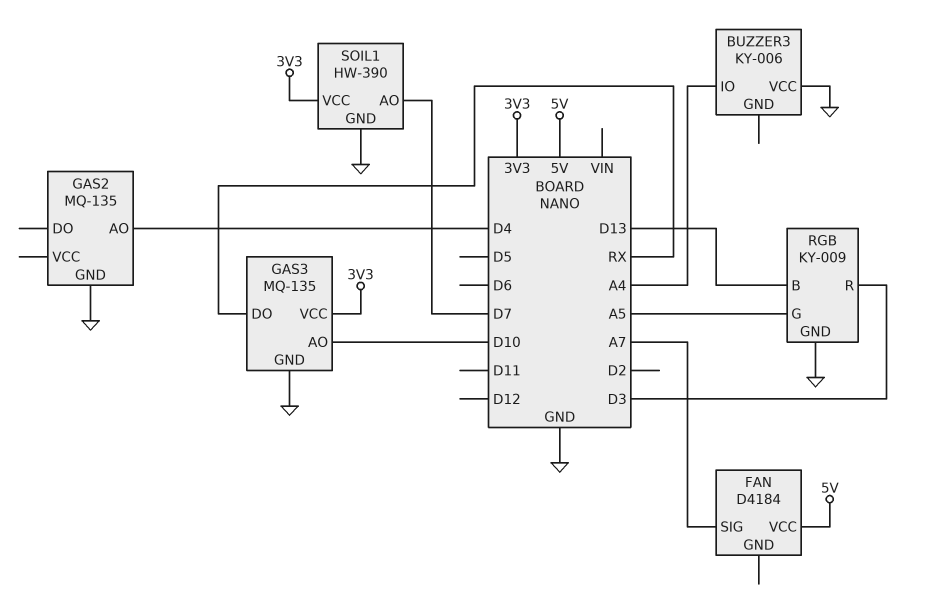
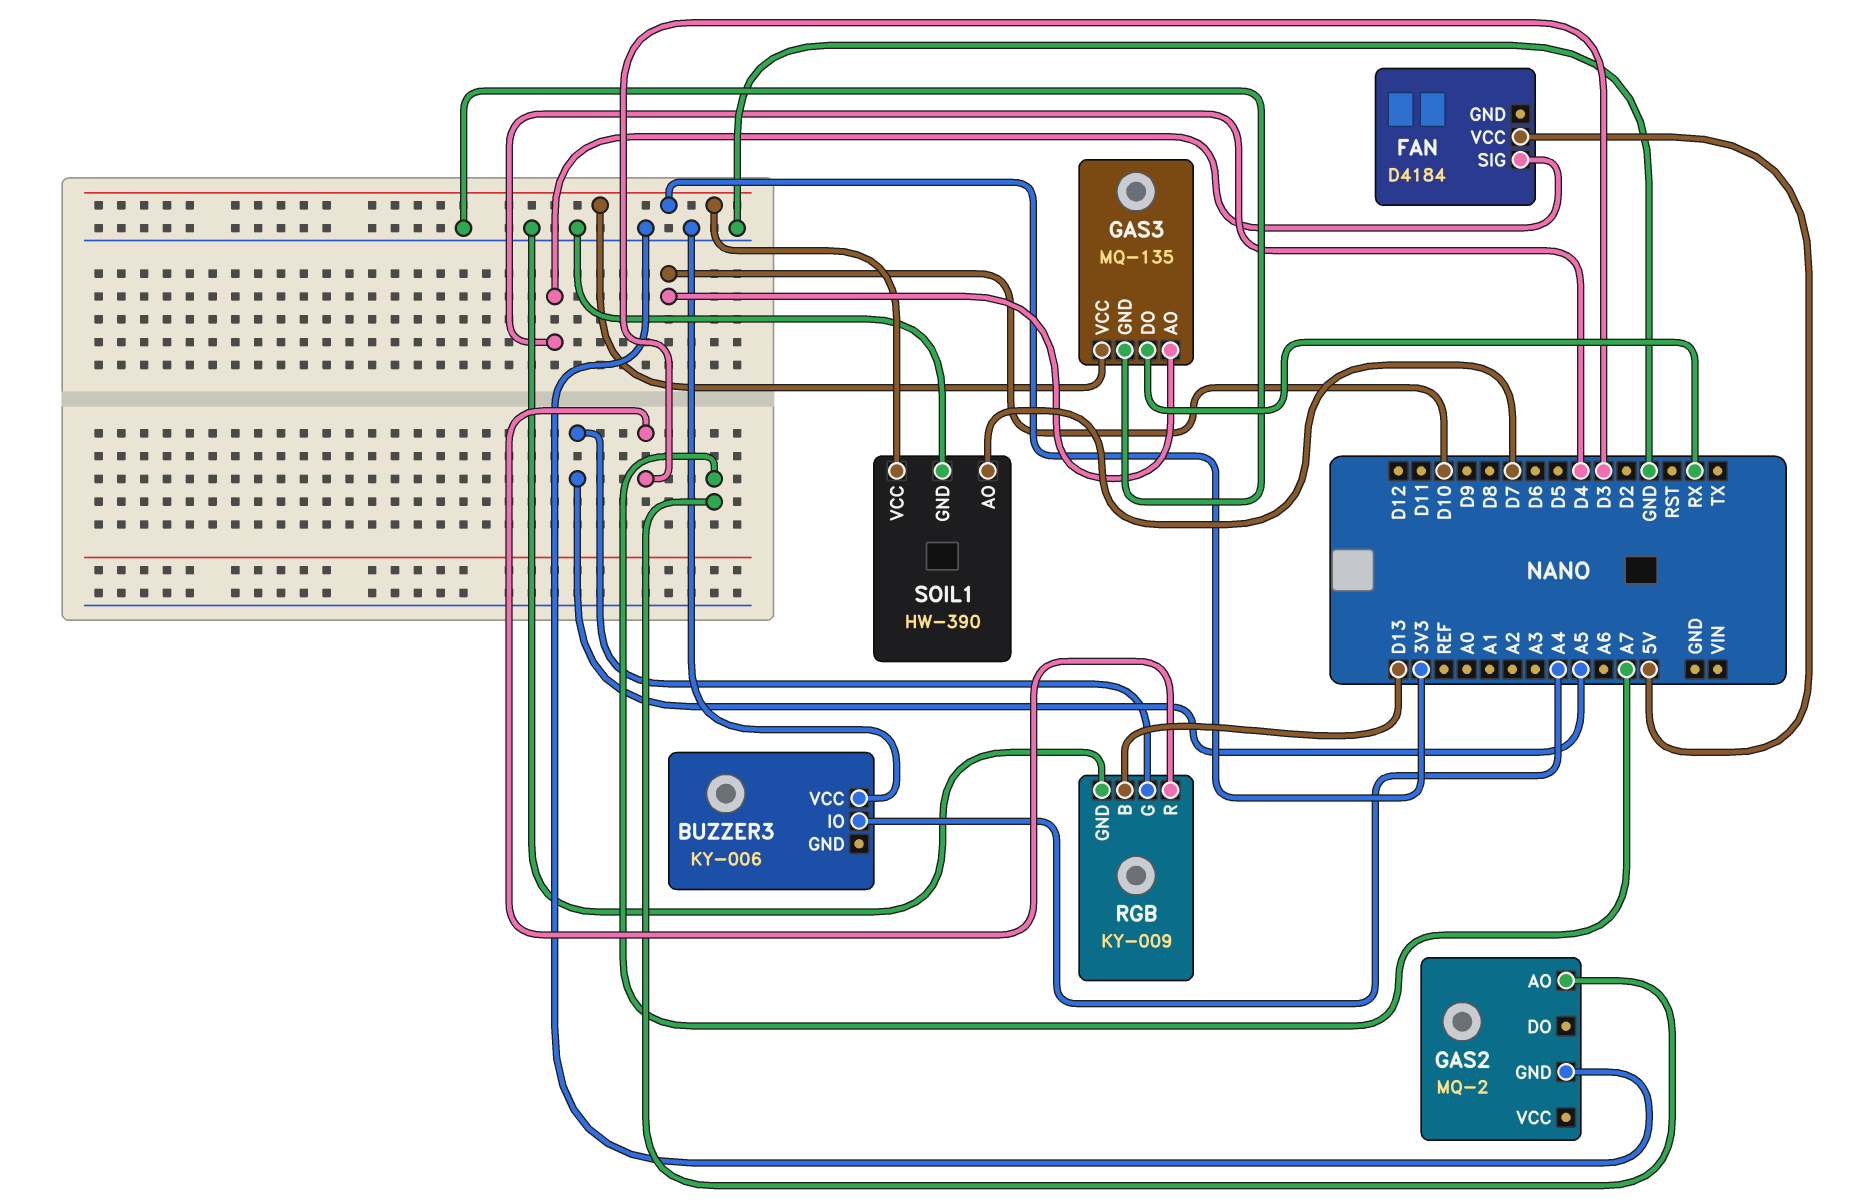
FAN pin SIG: A7 -> D4
GAS2: MQ-135 -> MQ-2
GAS2 pin AO: D4 -> A7

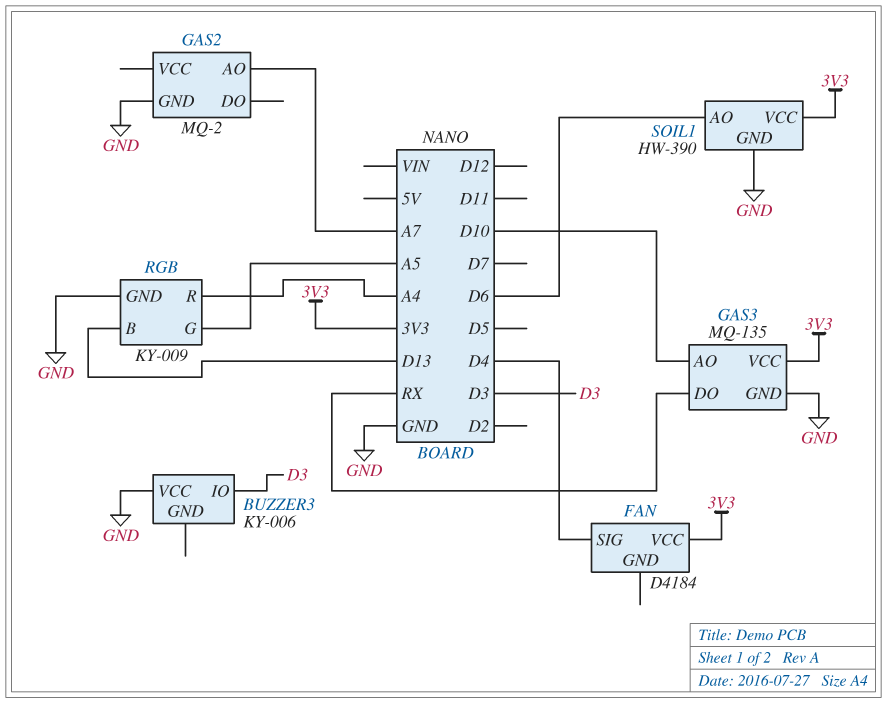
BUZZER3 pin IO: A4 -> D3
FAN pin VCC: 5V -> 3V3
RGB pin R: D3 -> A4
SOIL1 pin AO: D7 -> D6

